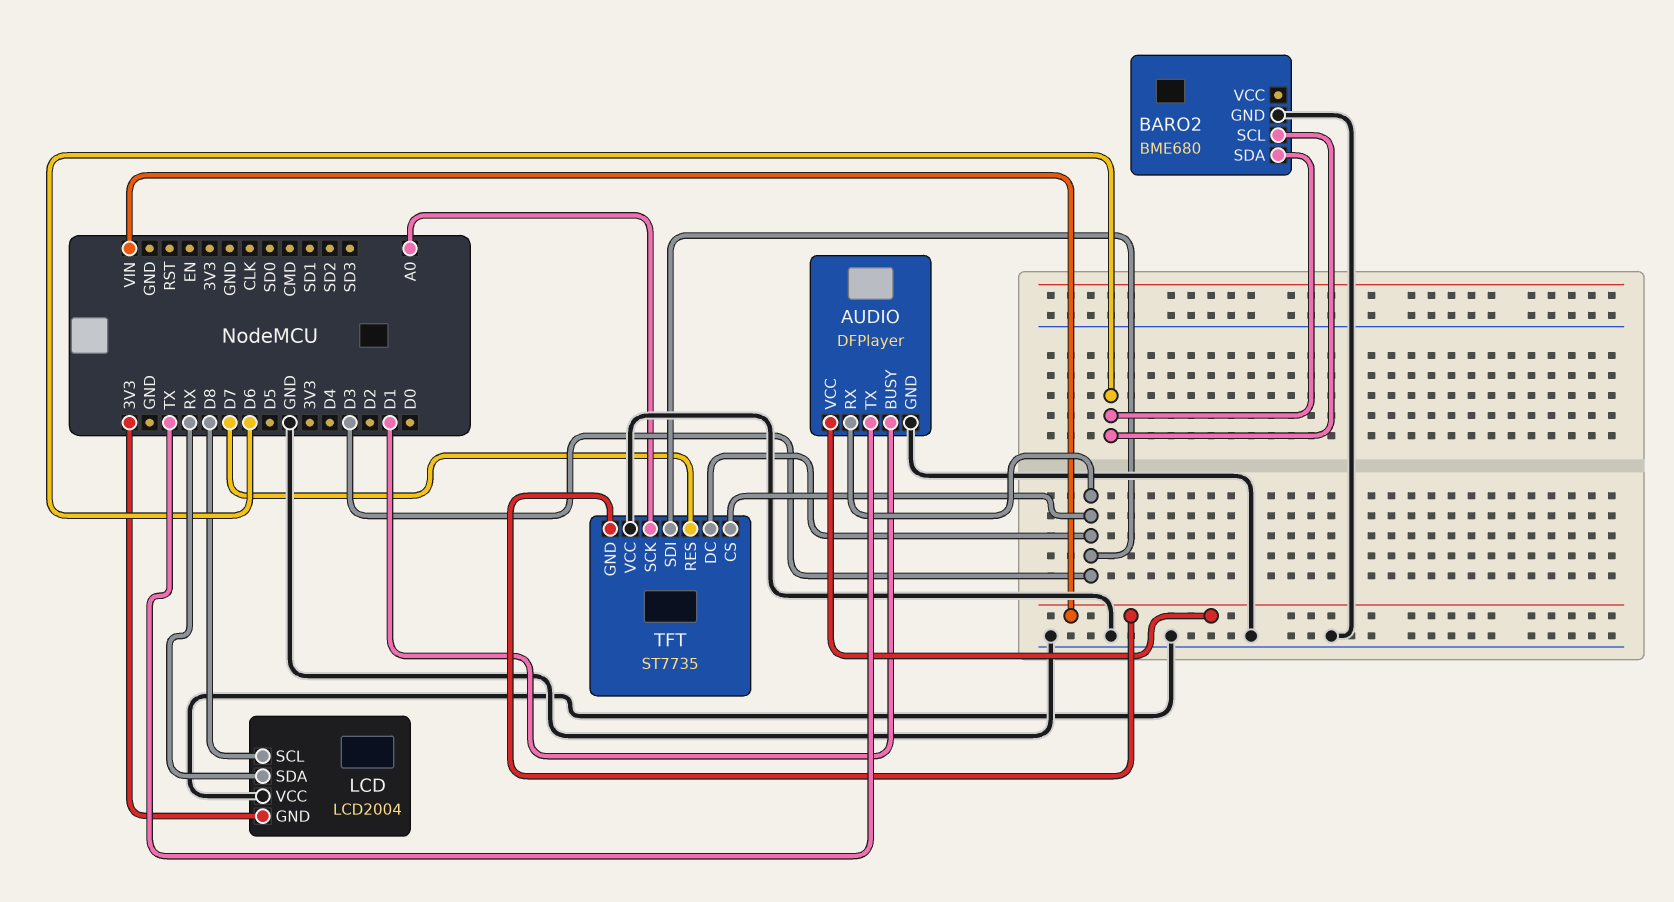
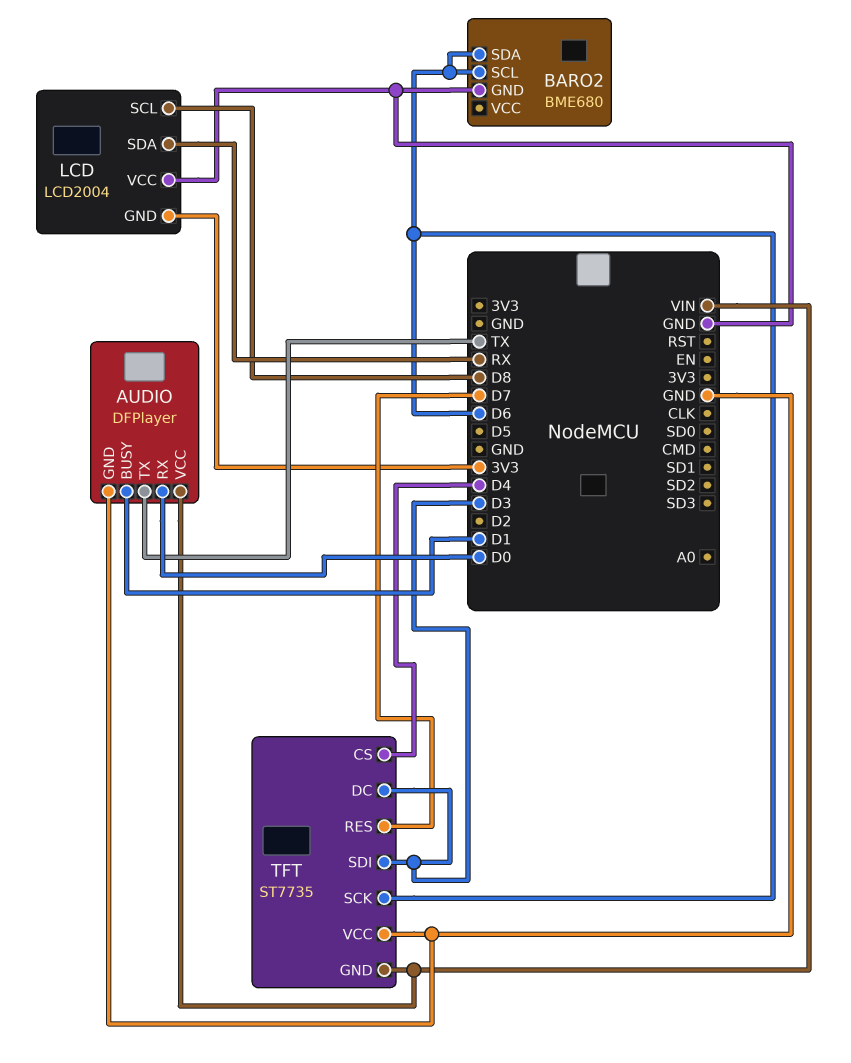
AUDIO pin RX: D3 -> D0
TFT pin CS: D3 -> D4
TFT pin SCK: A0 -> D6

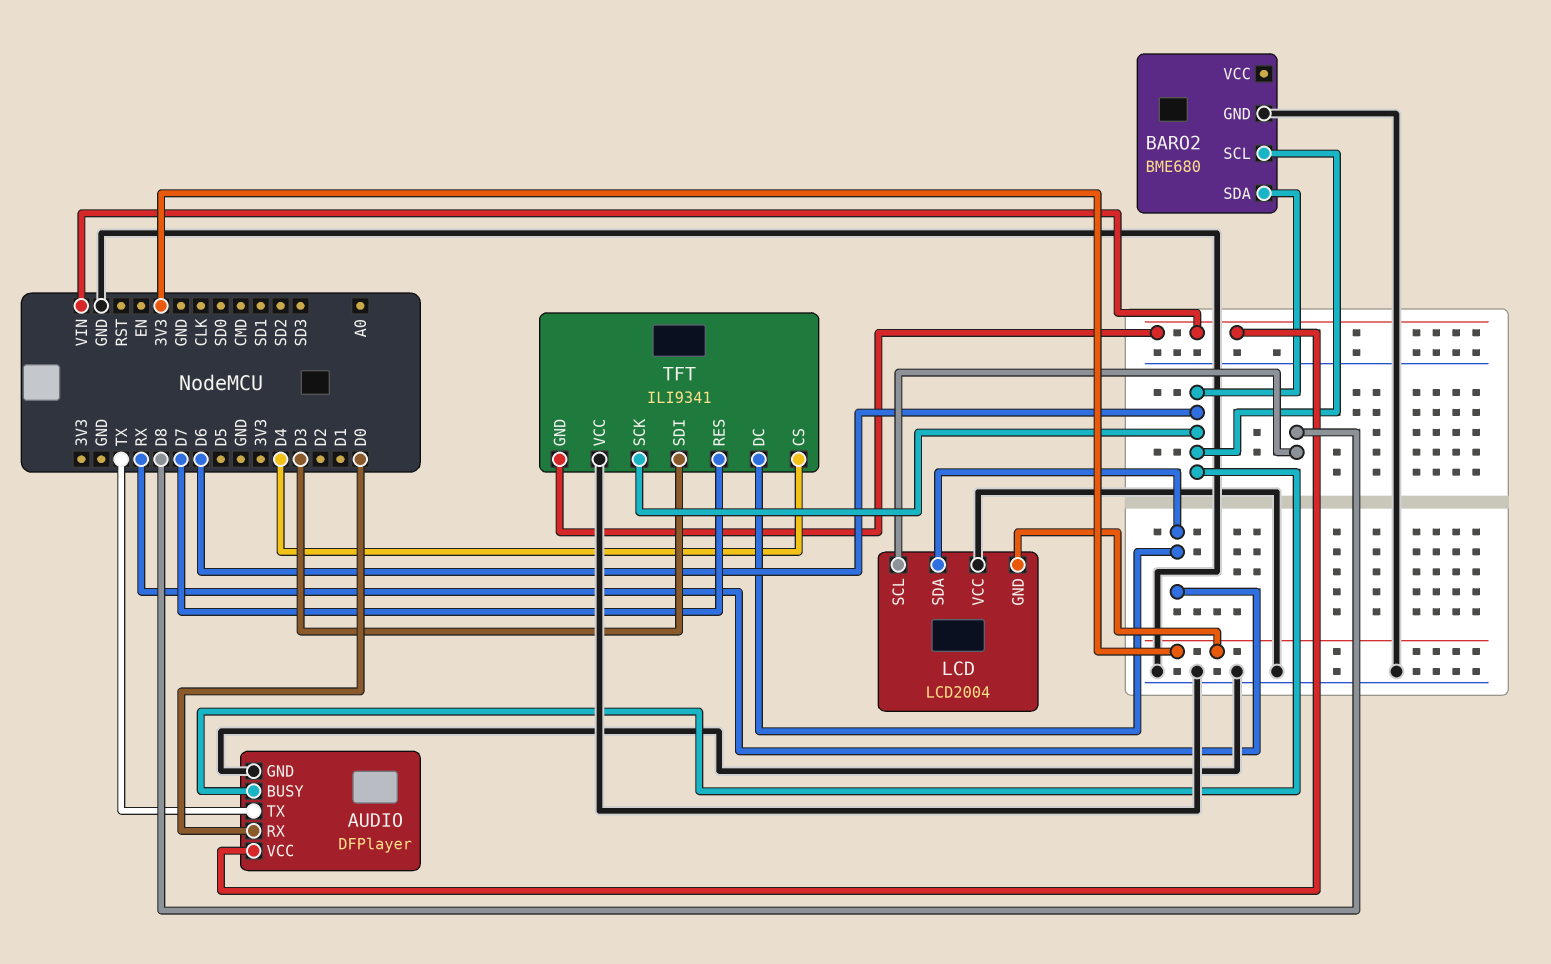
AUDIO pin BUSY: D1 -> D6
TFT: ST7735 -> ILI9341
TFT pin DC: D3 -> RX

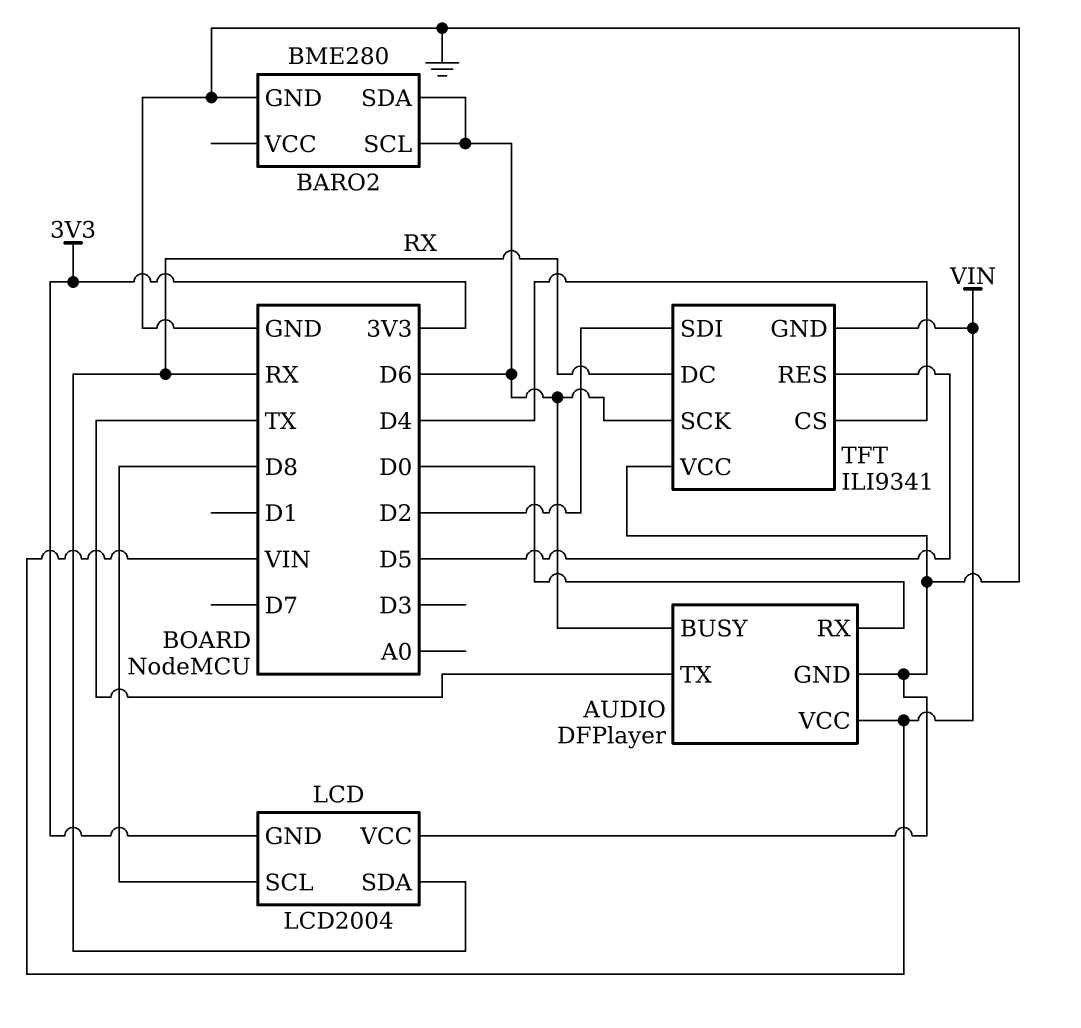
BARO2: BME680 -> BME280
TFT pin RES: D7 -> D5
TFT pin SDI: D3 -> D2

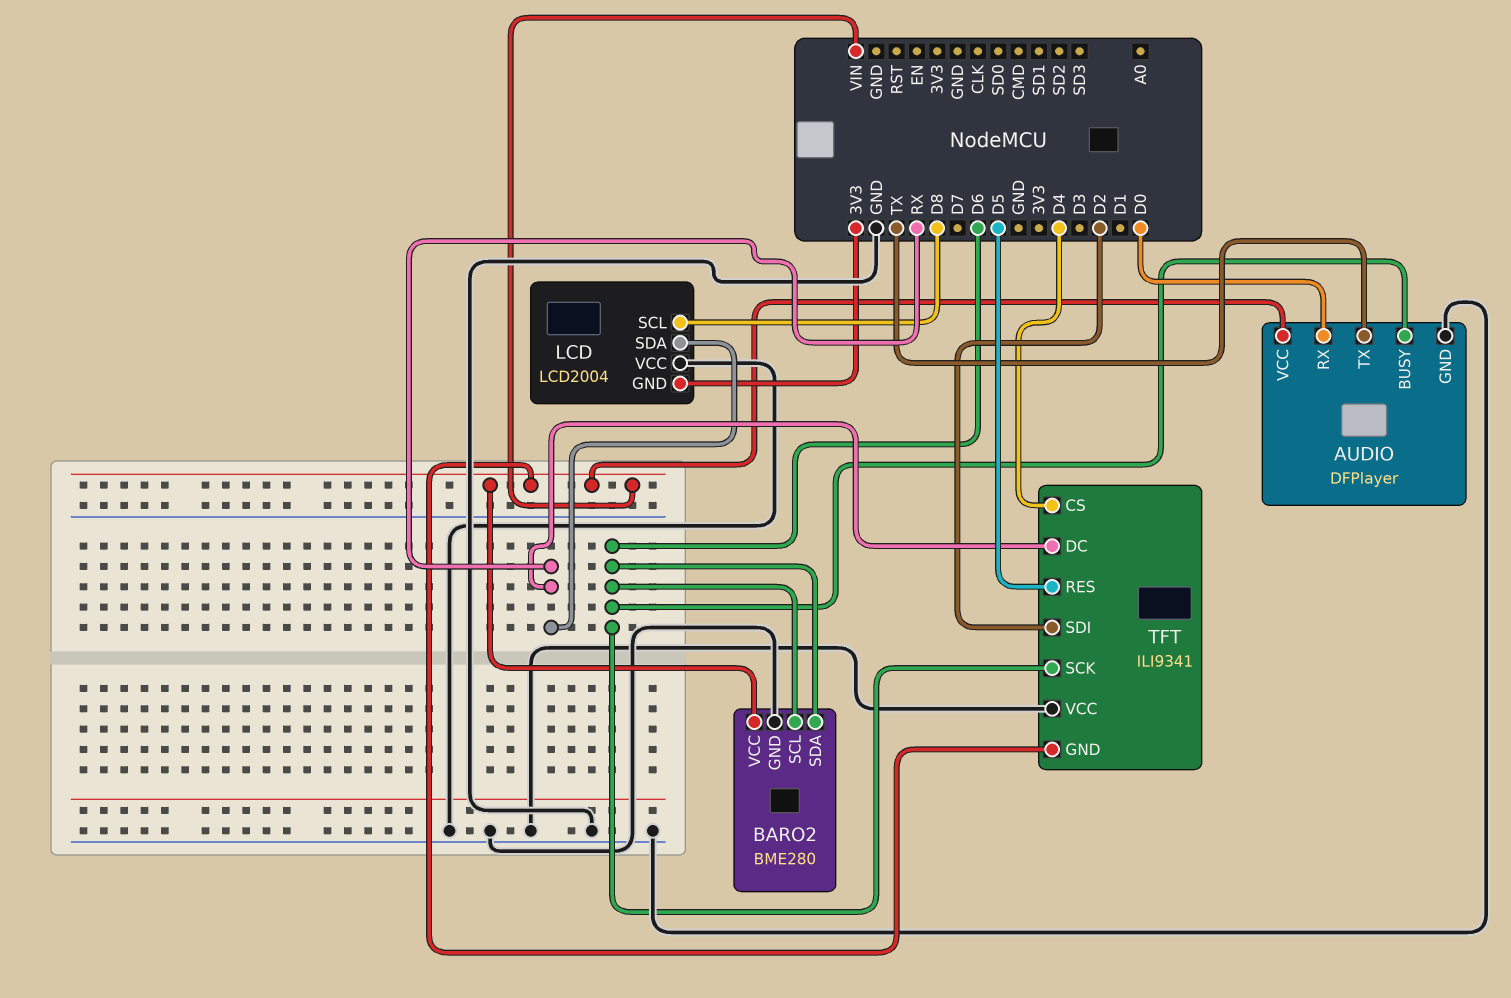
BARO2 pin VCC: none -> VIN

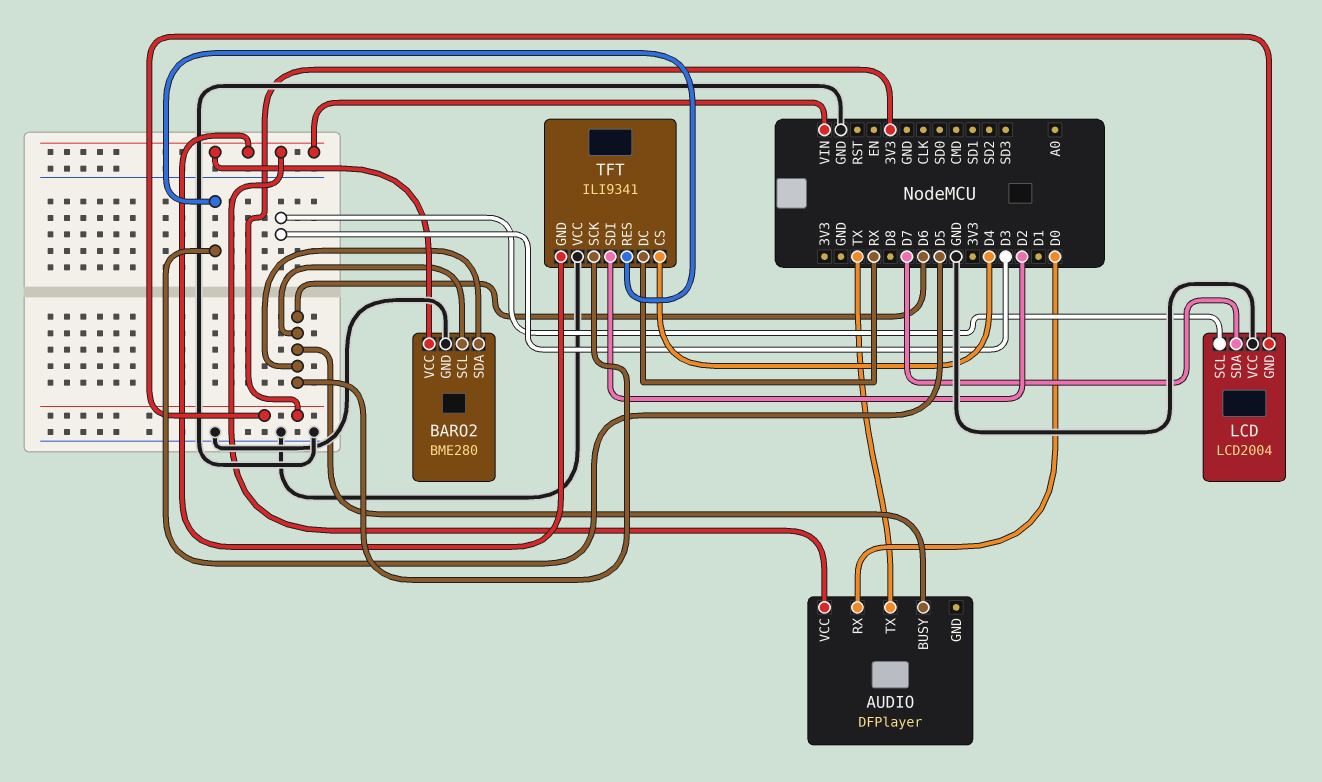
AUDIO pin GND: GND -> none
LCD pin SCL: D8 -> D3
LCD pin SDA: RX -> D7

